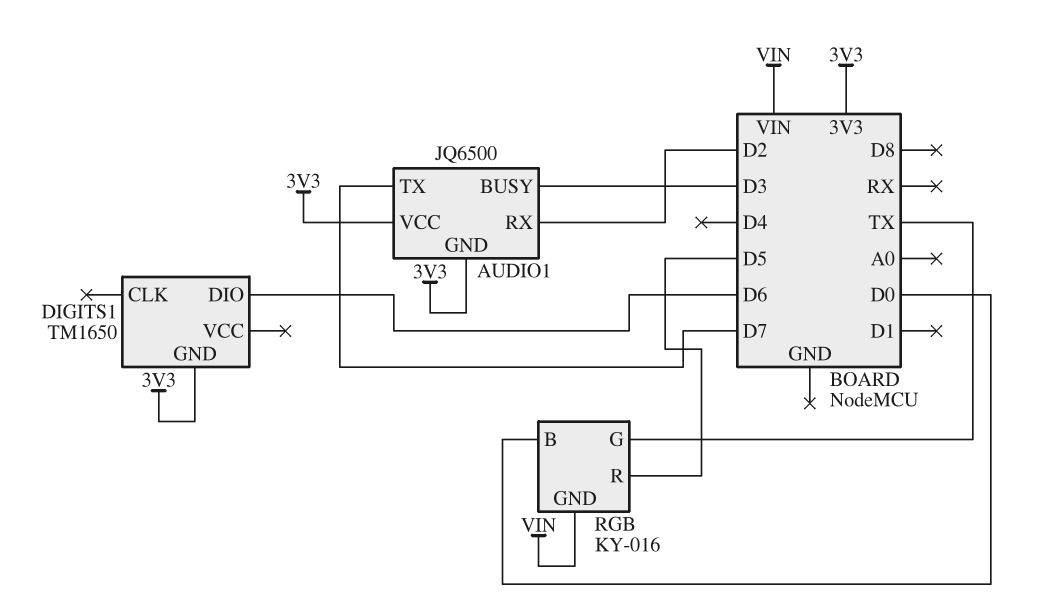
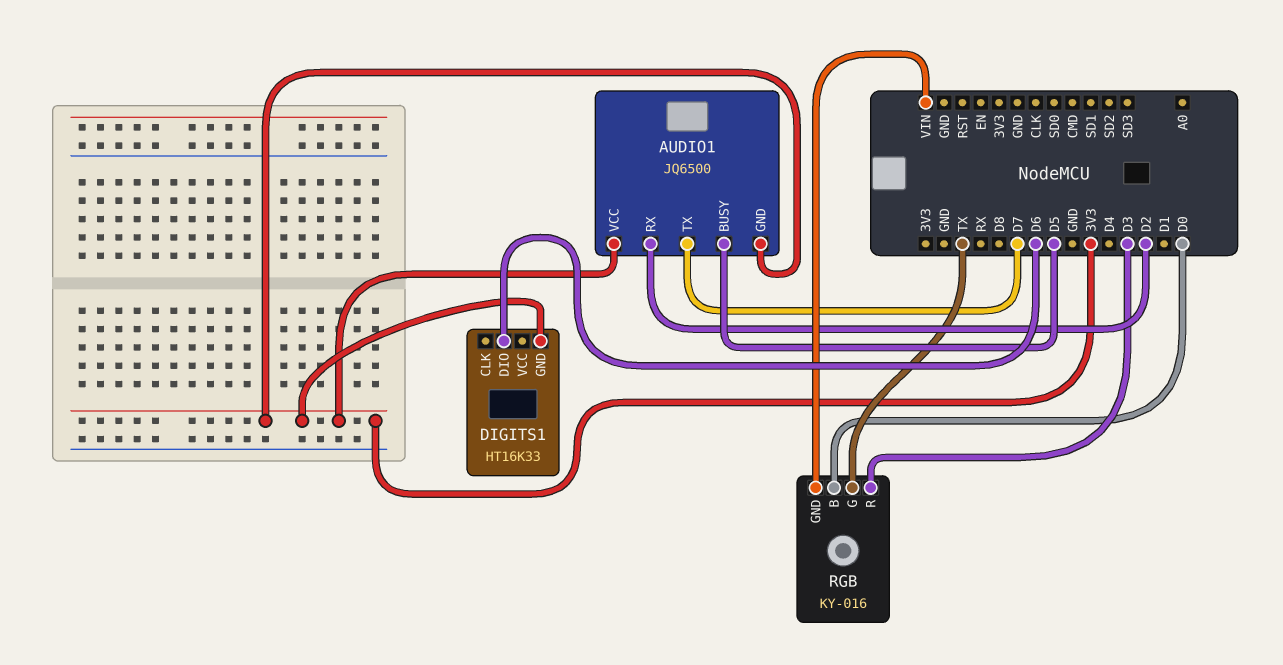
AUDIO1 pin BUSY: D3 -> D5
DIGITS1: TM1650 -> HT16K33
RGB pin R: D5 -> D3

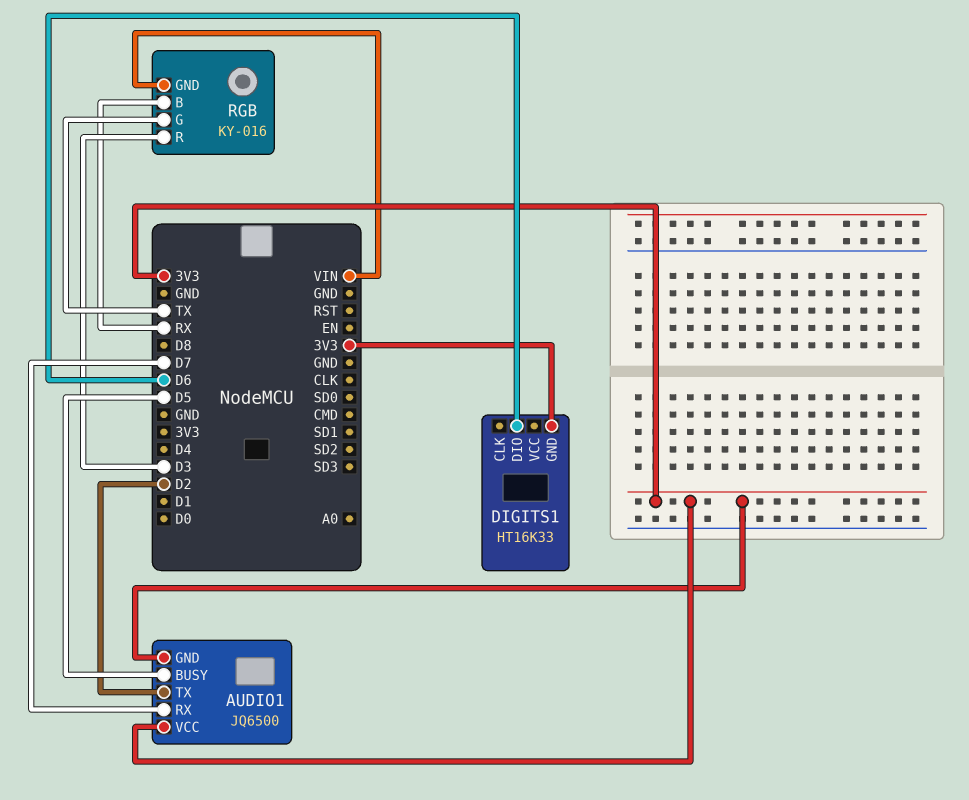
AUDIO1 pin RX: D2 -> D7
AUDIO1 pin TX: D7 -> D2
RGB pin B: D0 -> RX

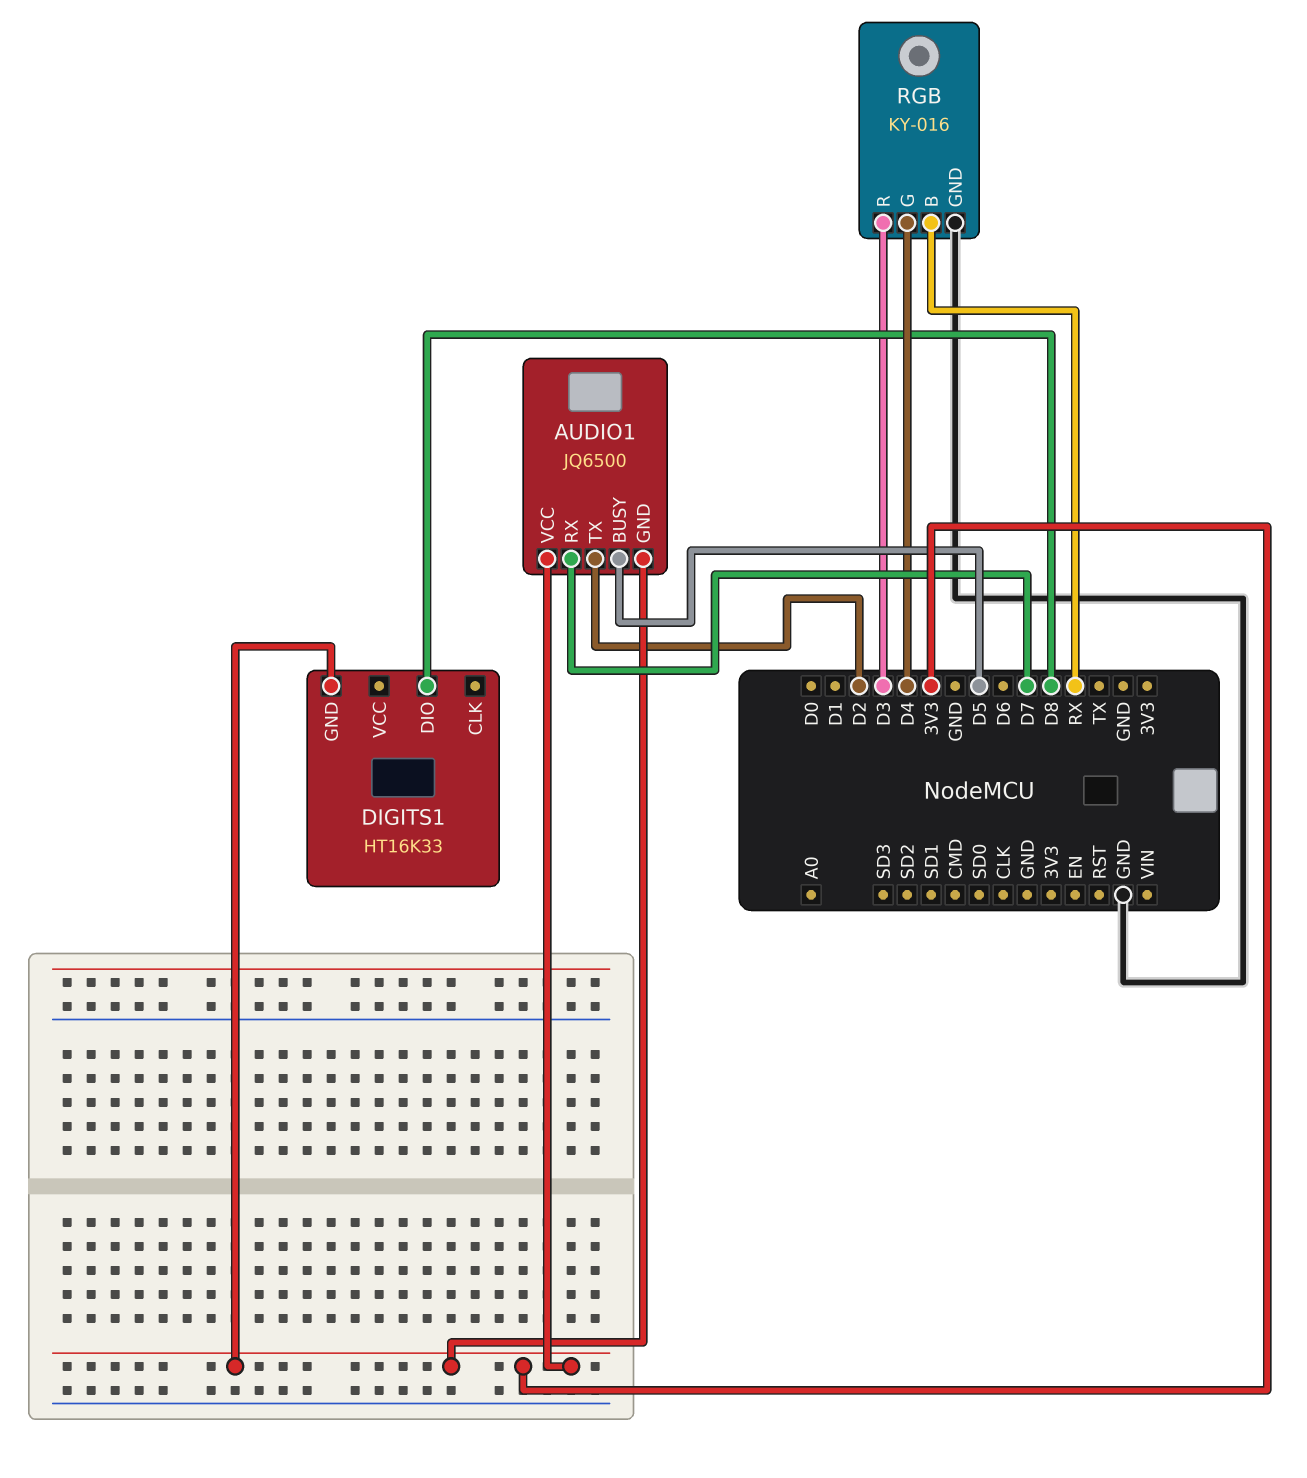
DIGITS1 pin DIO: D6 -> D8
RGB pin G: TX -> D4
RGB pin GND: VIN -> GND

